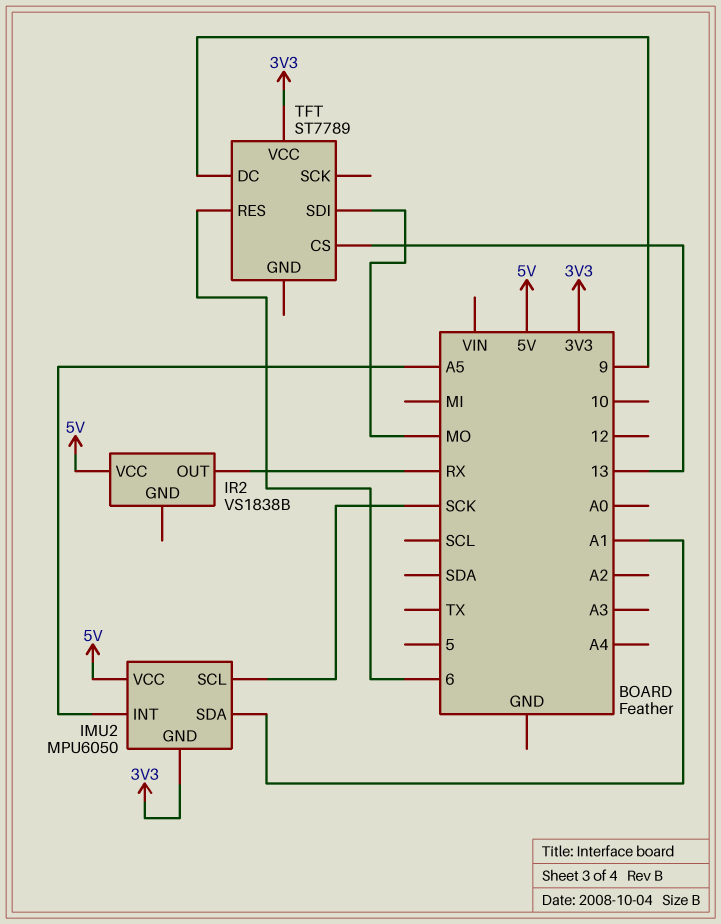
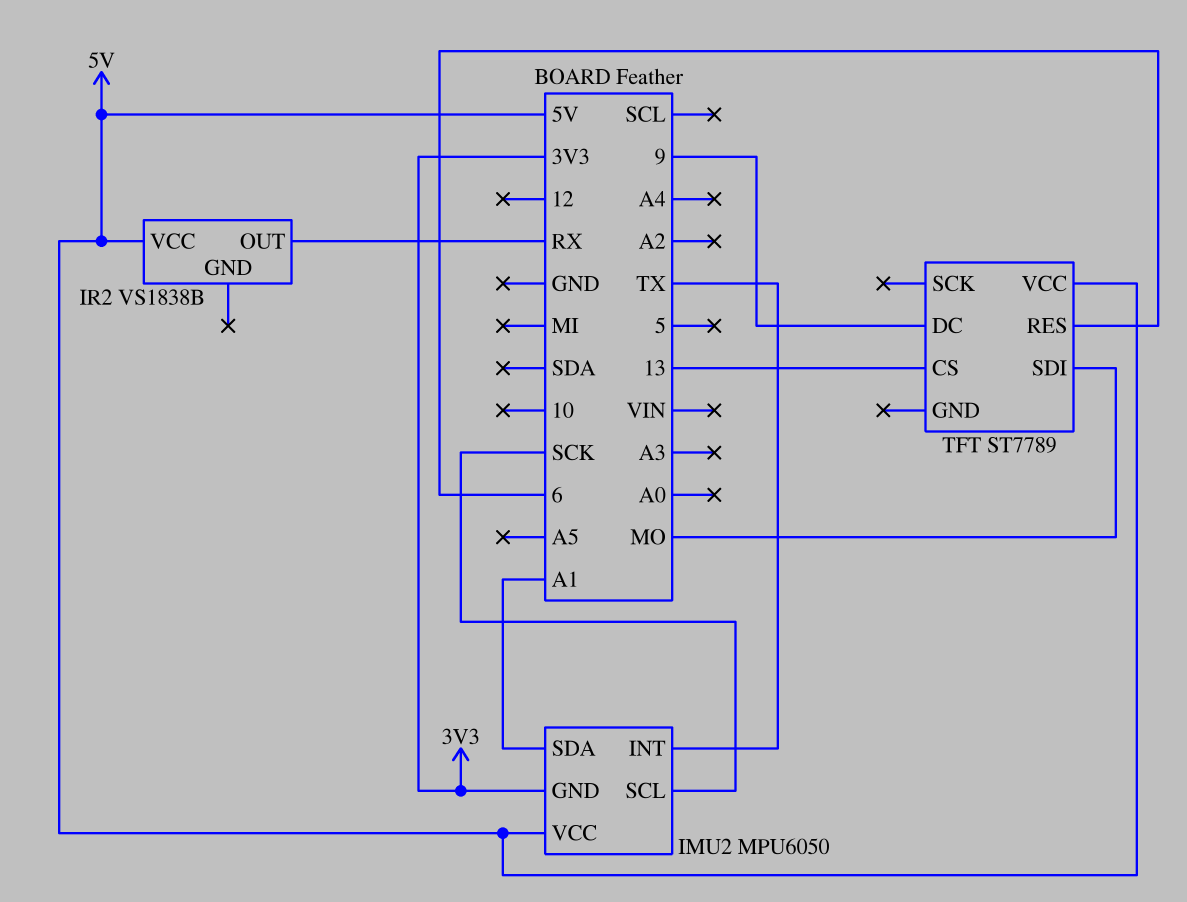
IMU2 pin INT: A5 -> TX
TFT pin VCC: 3V3 -> 5V

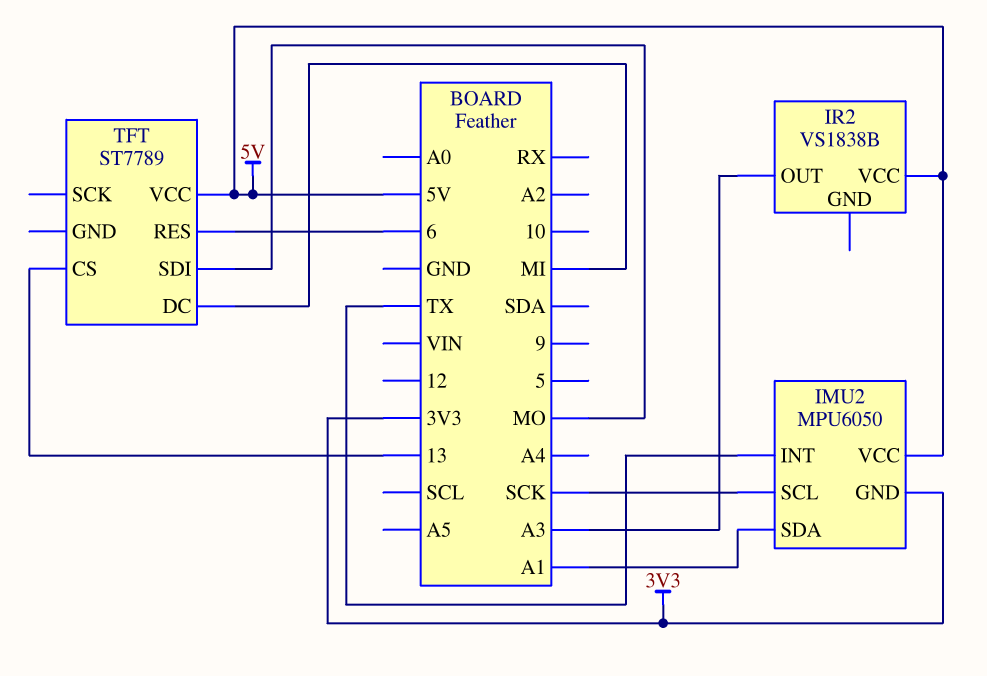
IR2 pin OUT: RX -> A3
TFT pin DC: 9 -> MI

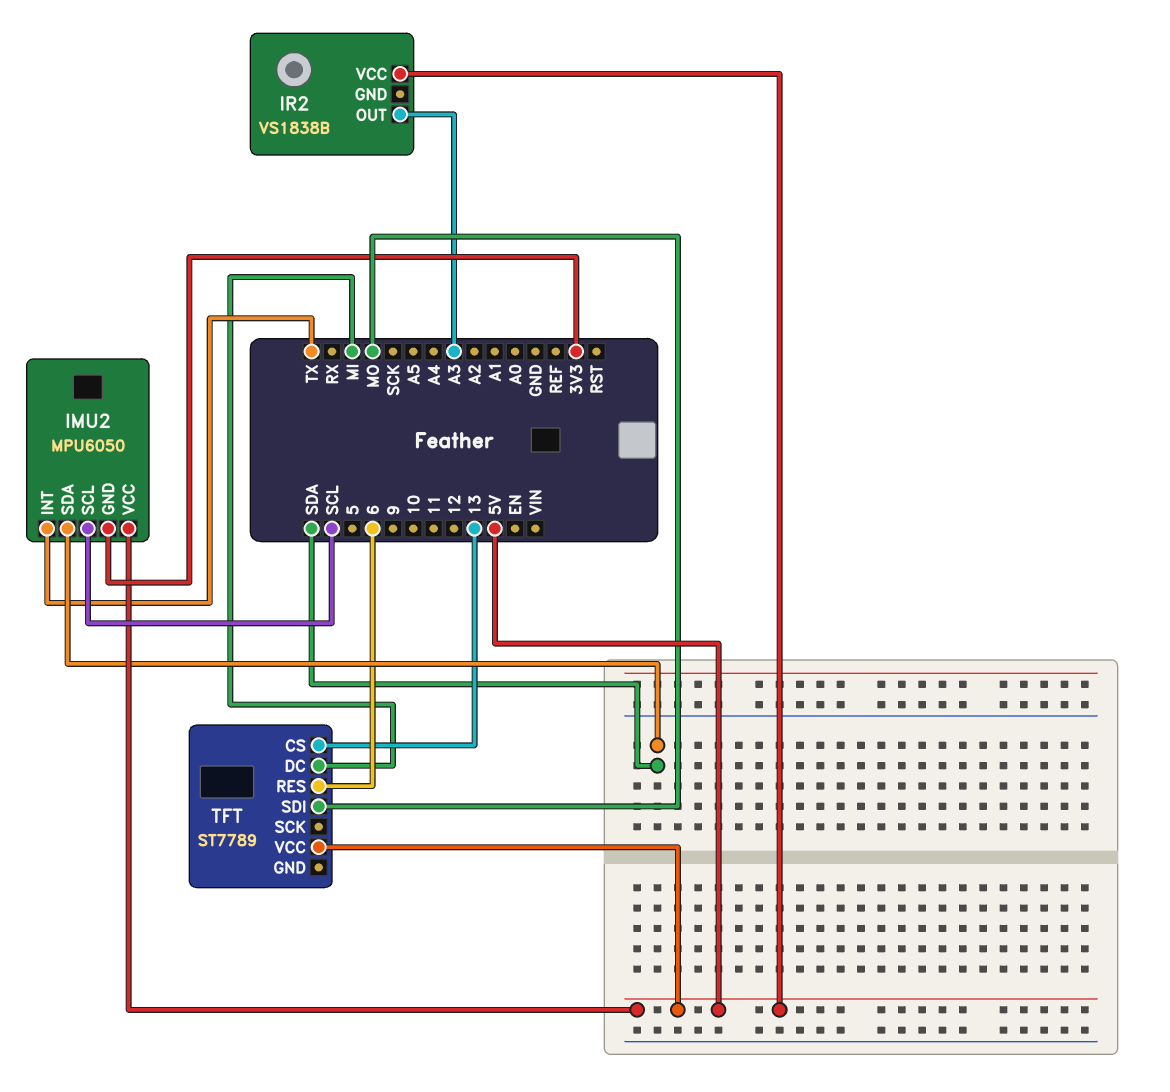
IMU2 pin SCL: SCK -> SCL
IMU2 pin SDA: A1 -> SDA

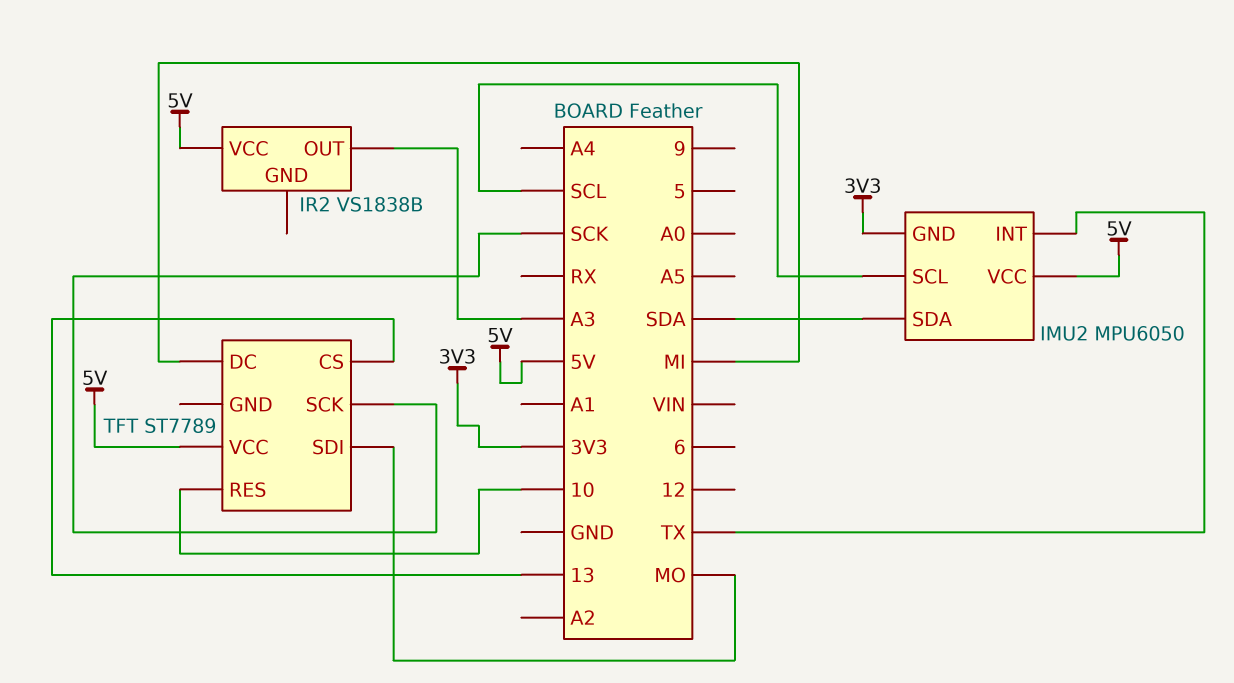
TFT pin RES: 6 -> 10
TFT pin SCK: none -> SCK

